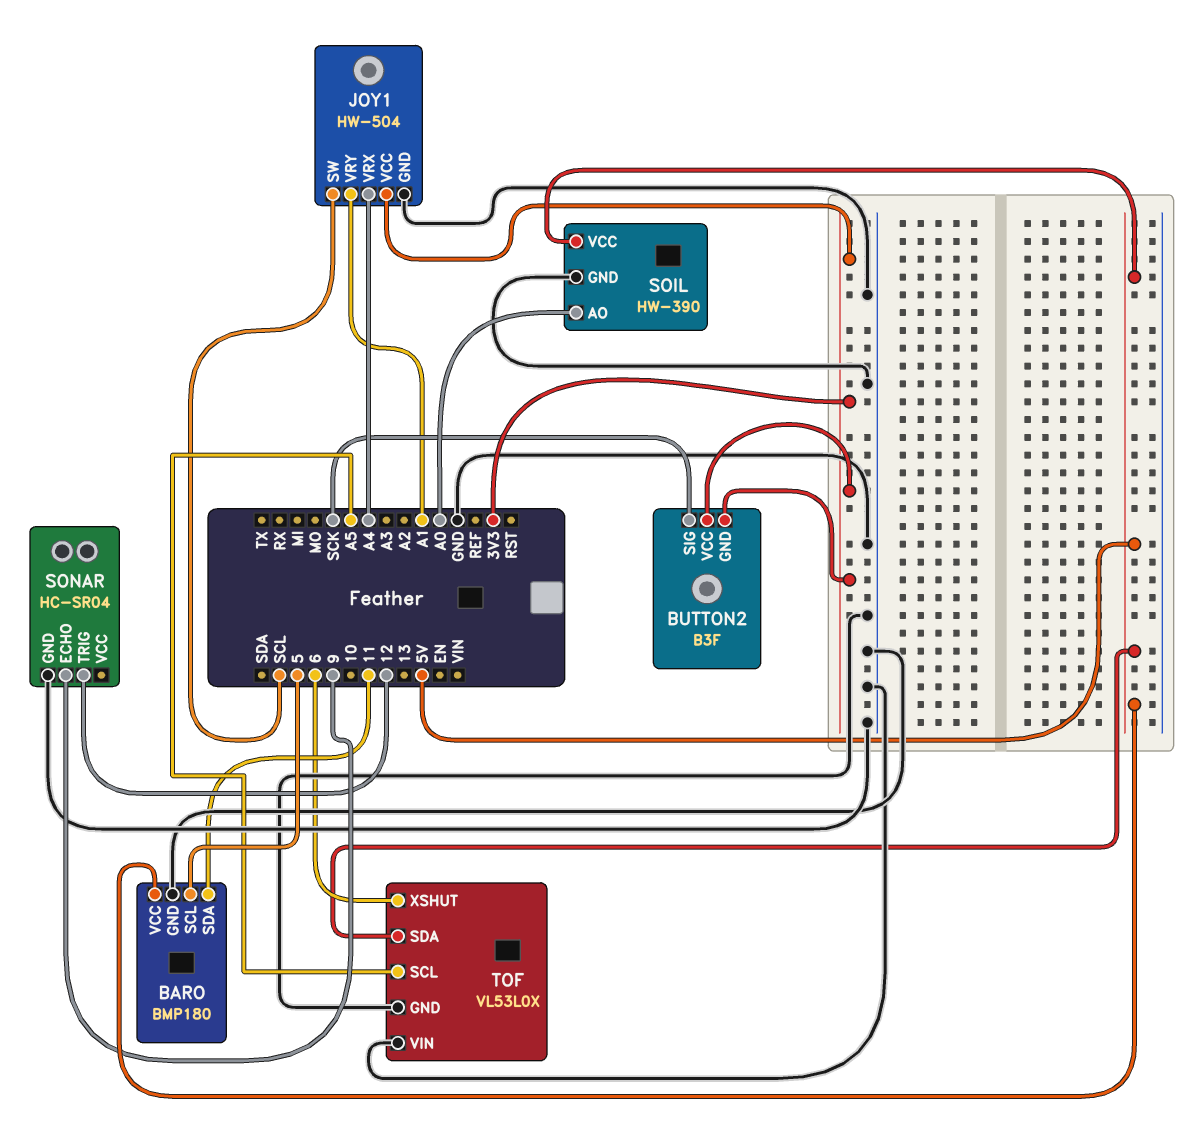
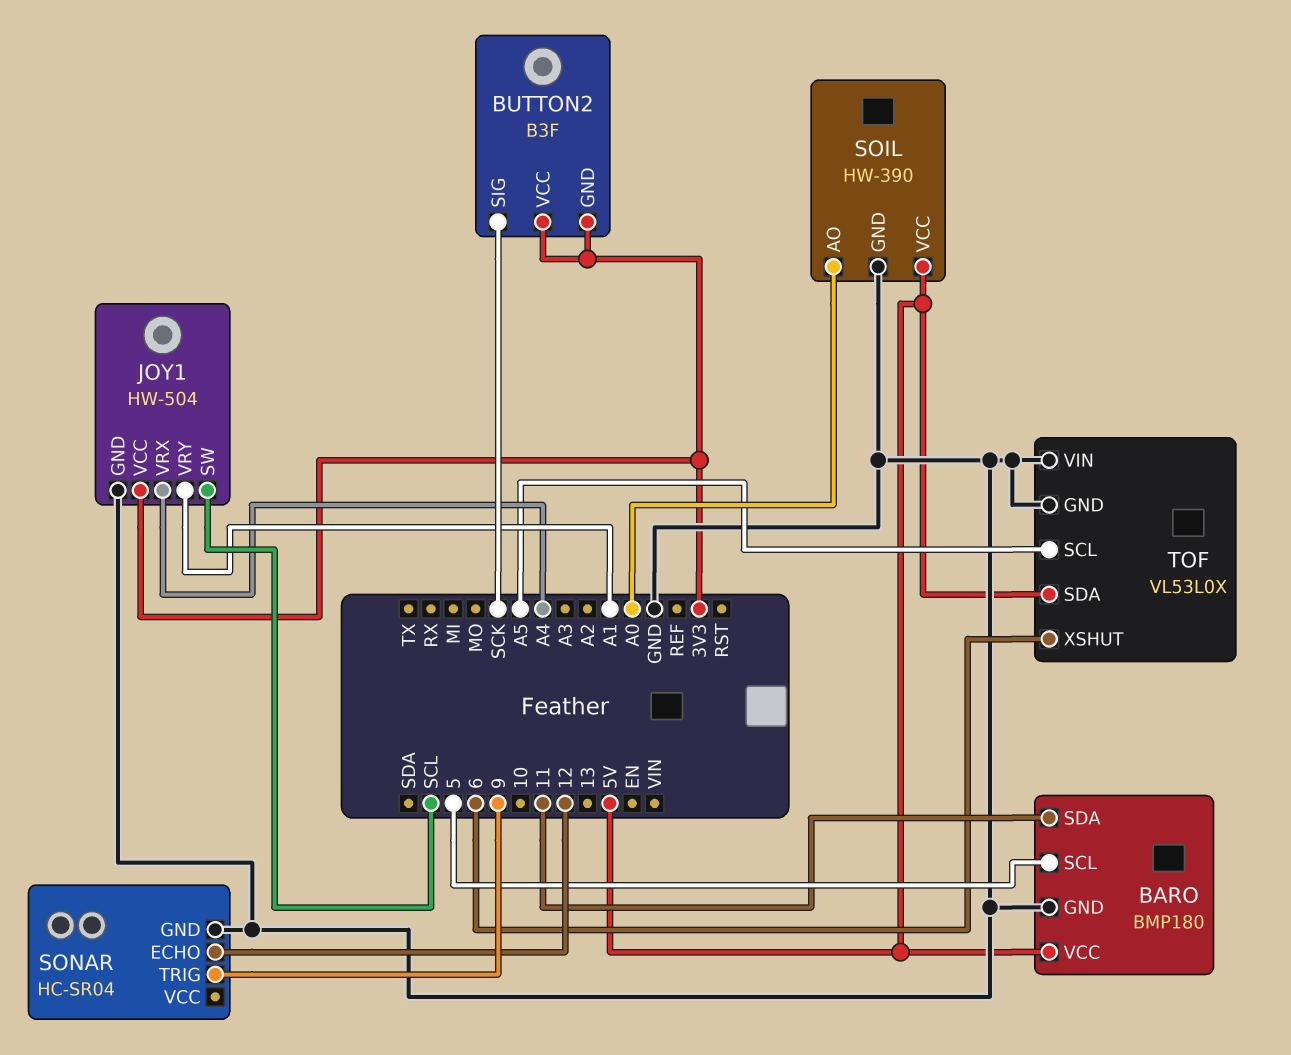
SONAR pin ECHO: 9 -> 12
SONAR pin TRIG: 12 -> 9

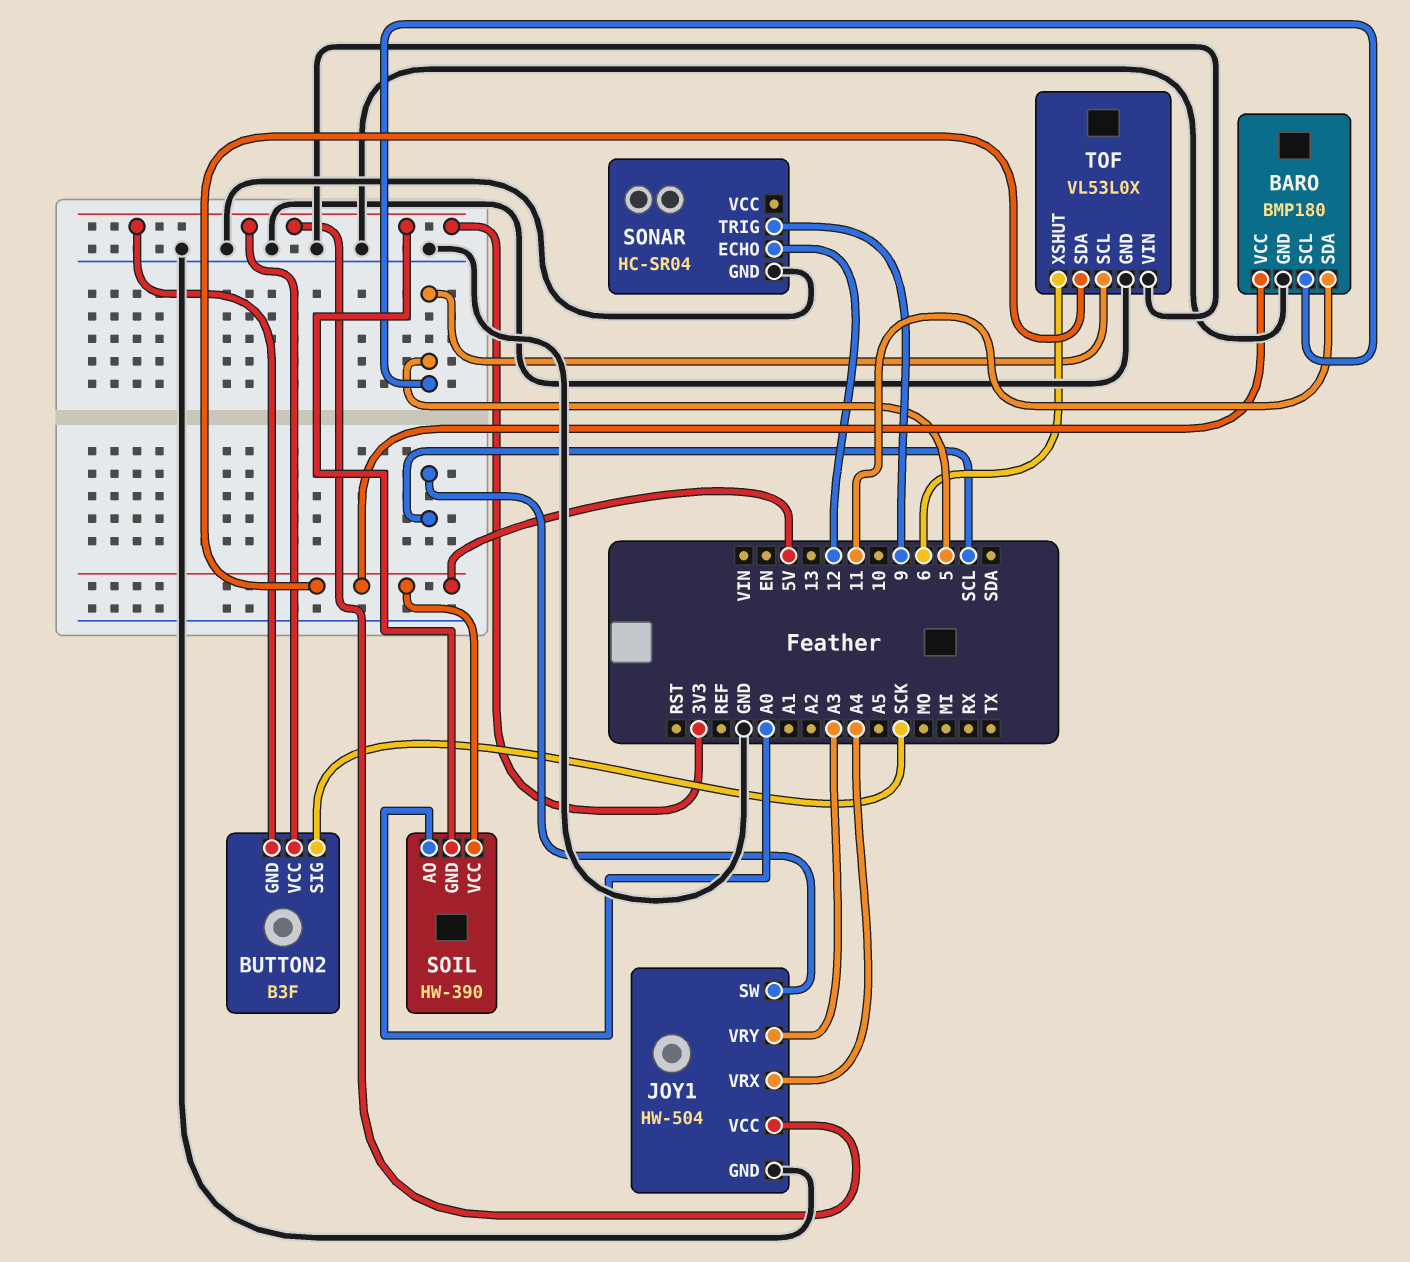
JOY1 pin VRY: A1 -> A3
SOIL pin GND: GND -> 3V3
TOF pin SCL: A5 -> 5

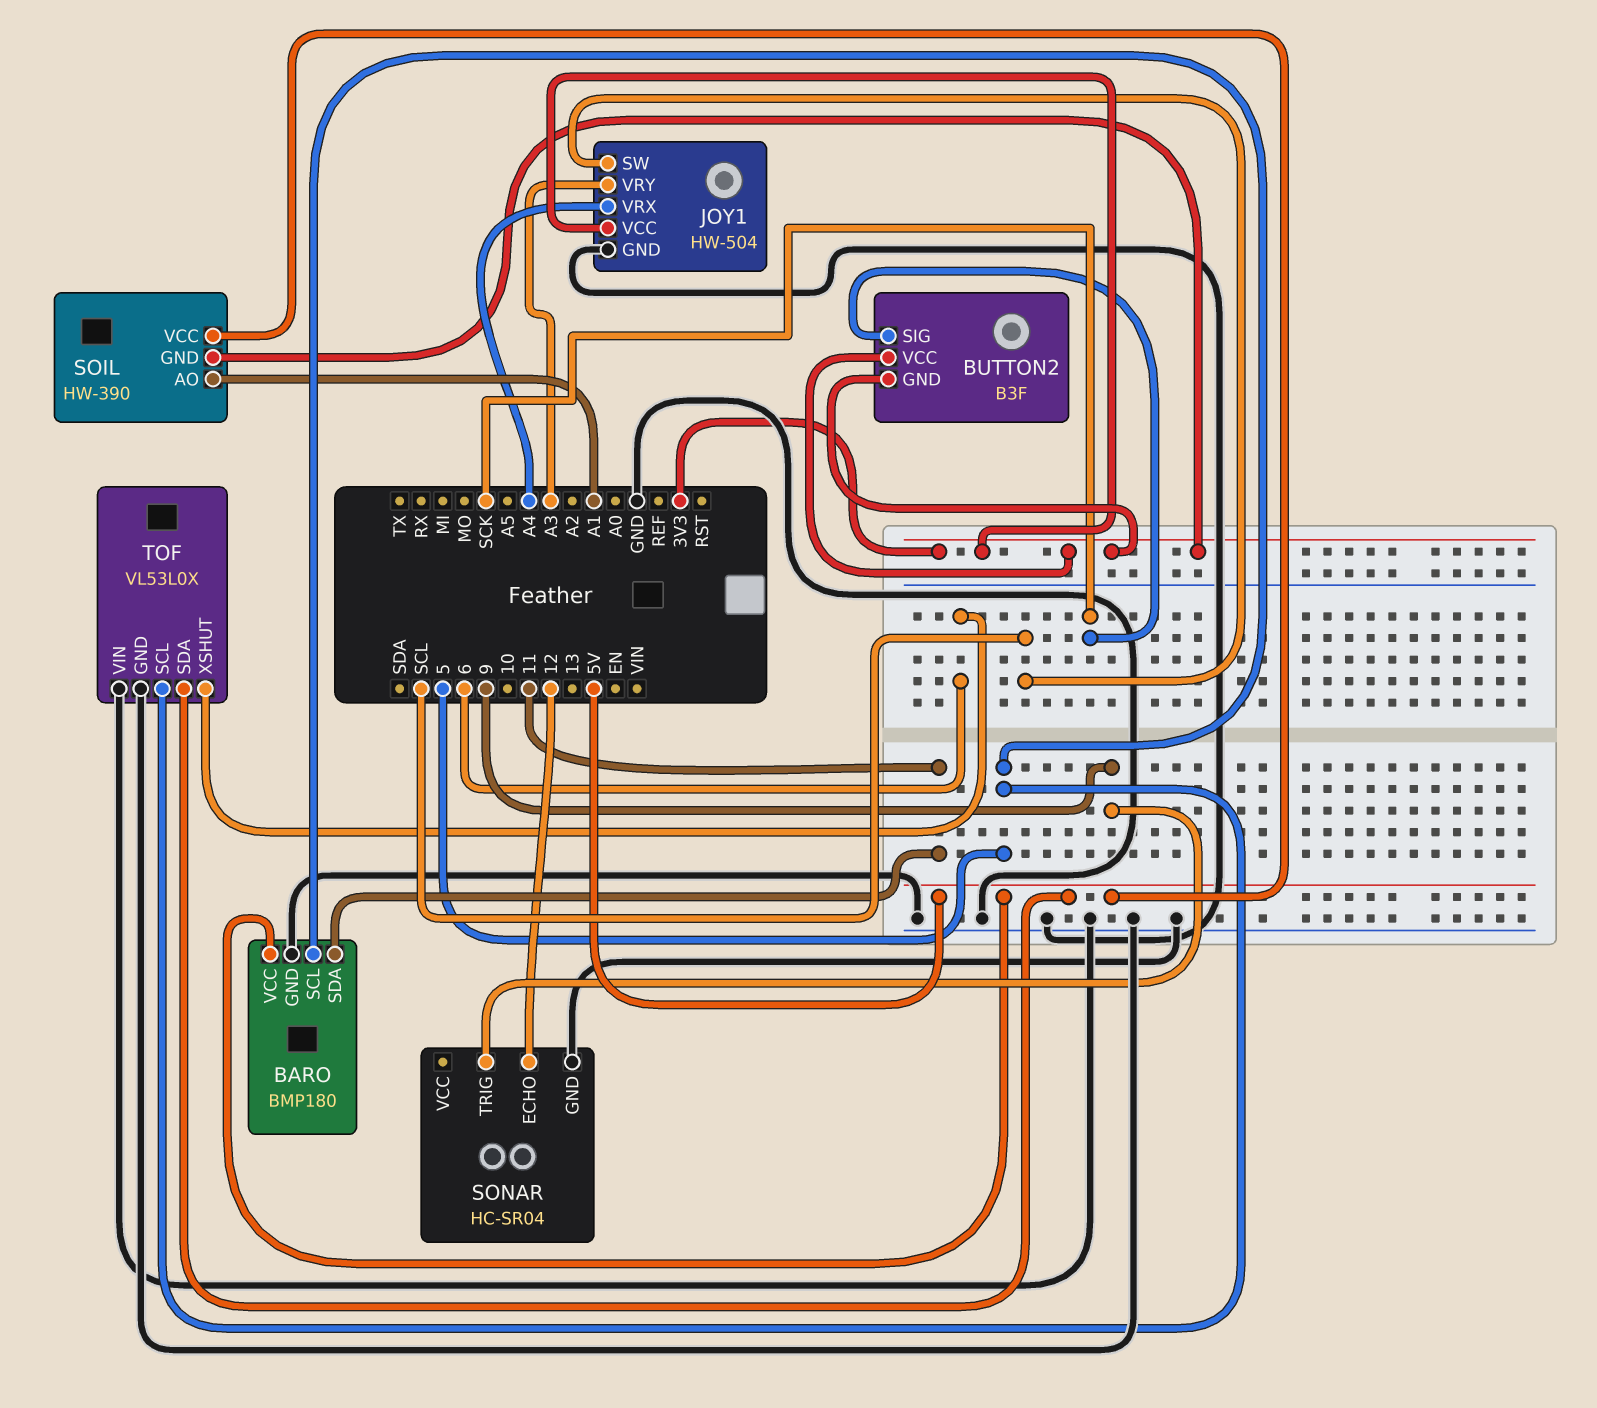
SOIL pin AO: A0 -> A1

